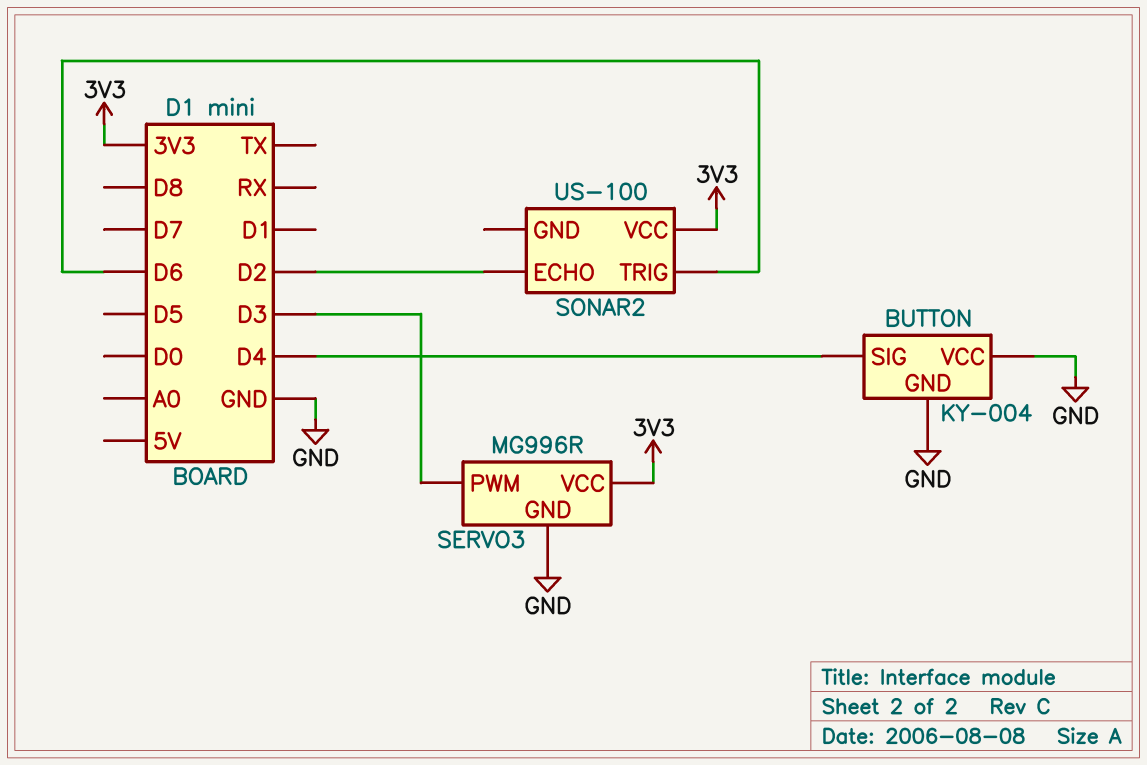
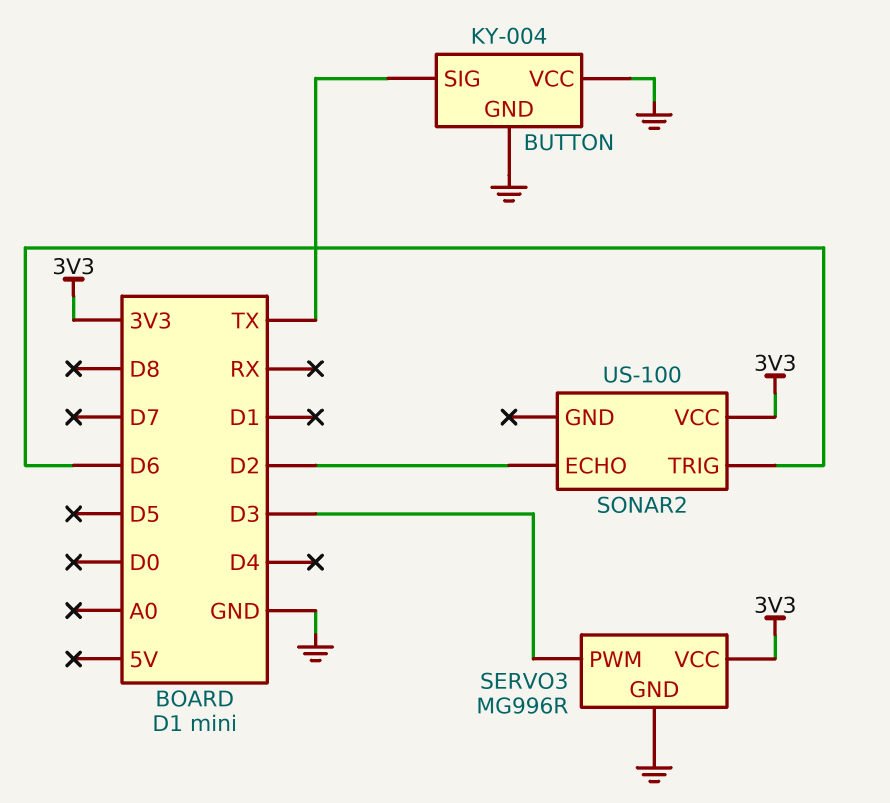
BUTTON pin SIG: D4 -> TX

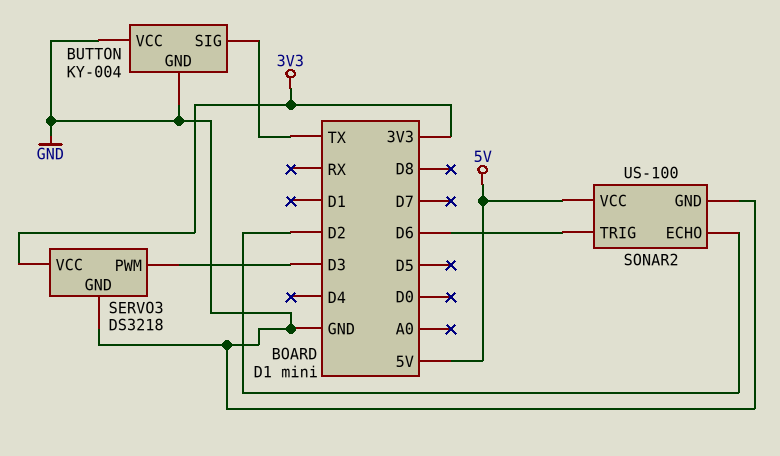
SERVO3: MG996R -> DS3218
SONAR2 pin GND: none -> GND
SONAR2 pin VCC: 3V3 -> 5V

